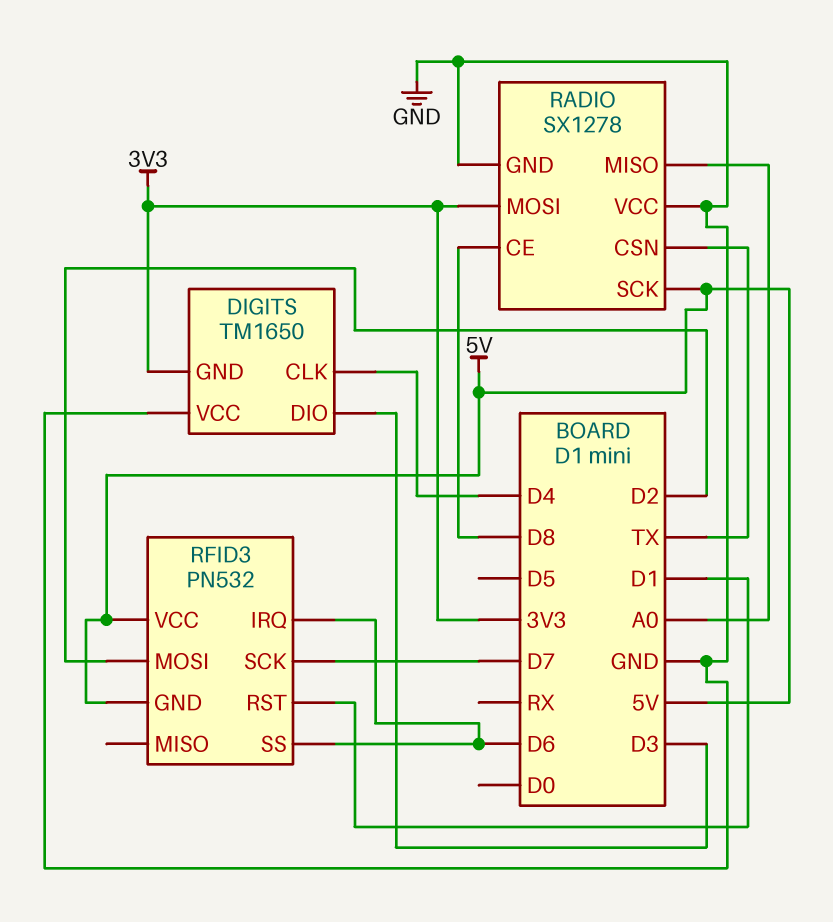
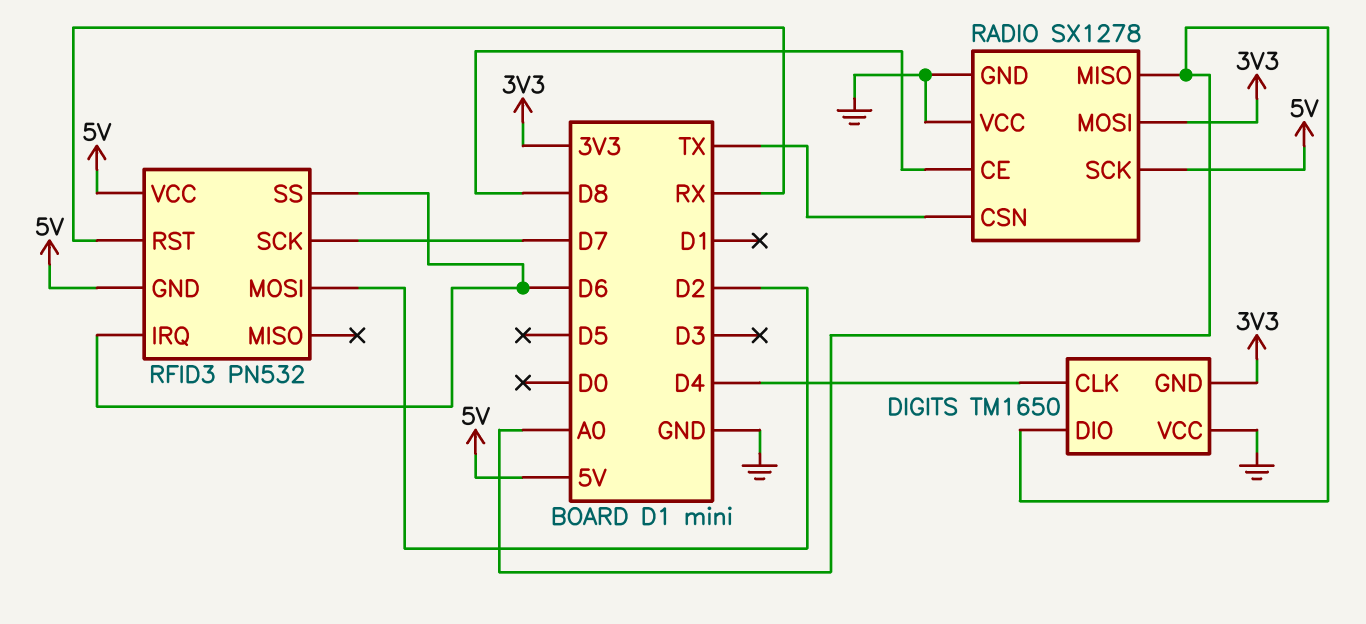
DIGITS pin DIO: D3 -> A0
RFID3 pin RST: D1 -> RX

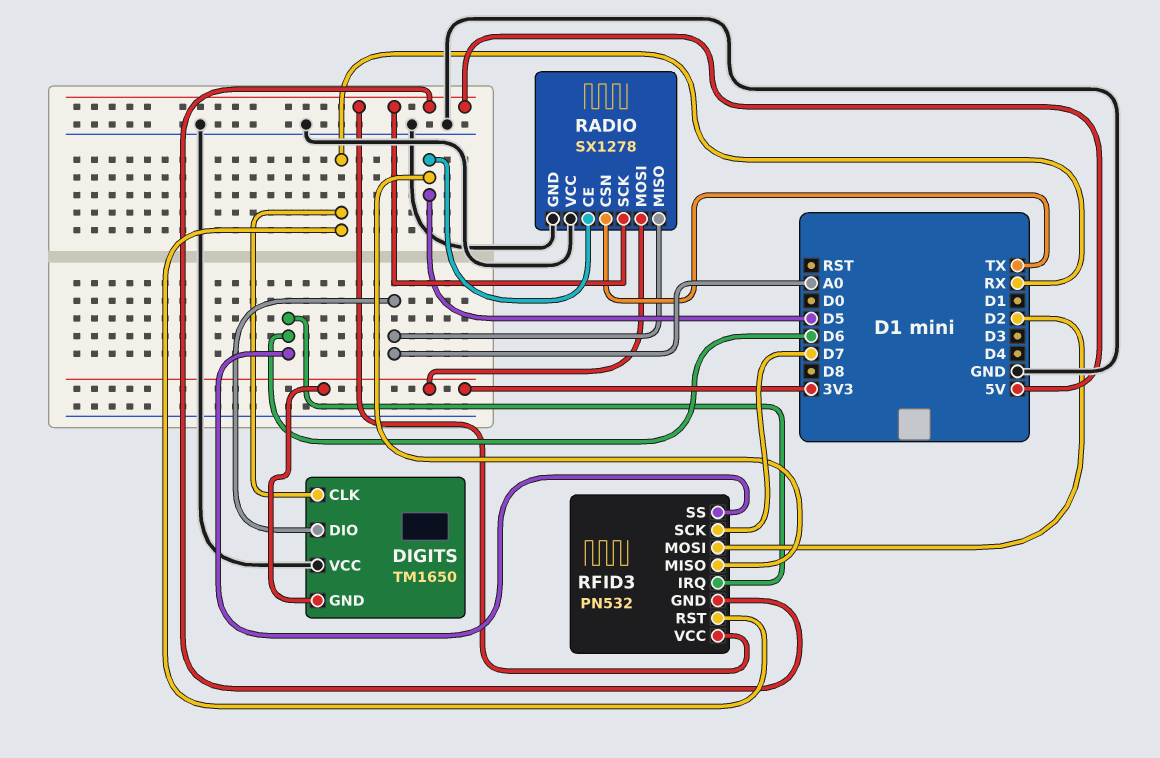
DIGITS pin CLK: D4 -> RX
RADIO pin CE: D8 -> D5
RFID3 pin MISO: none -> D5

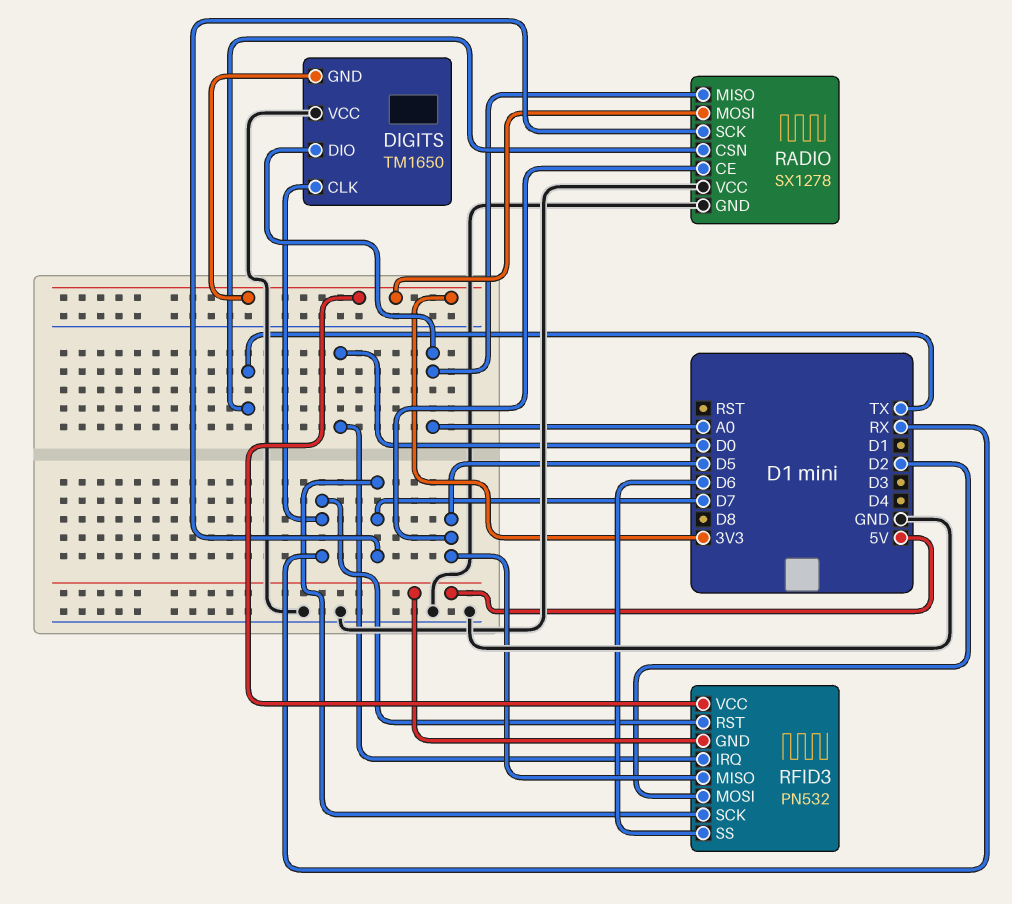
RADIO pin SCK: 5V -> D7
RFID3 pin IRQ: D6 -> D0
RFID3 pin VCC: 5V -> 3V3

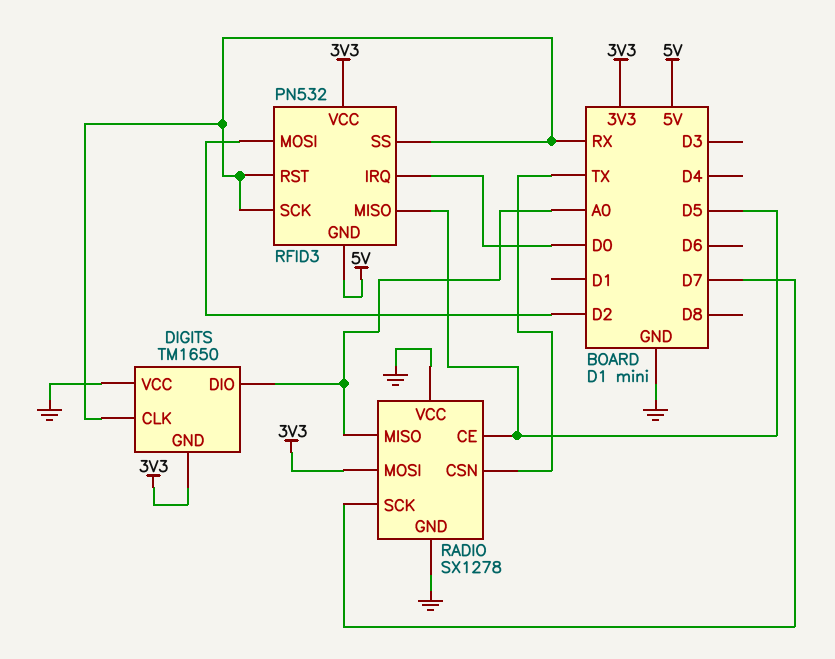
RFID3 pin SCK: D7 -> RX
RFID3 pin SS: D6 -> RX

